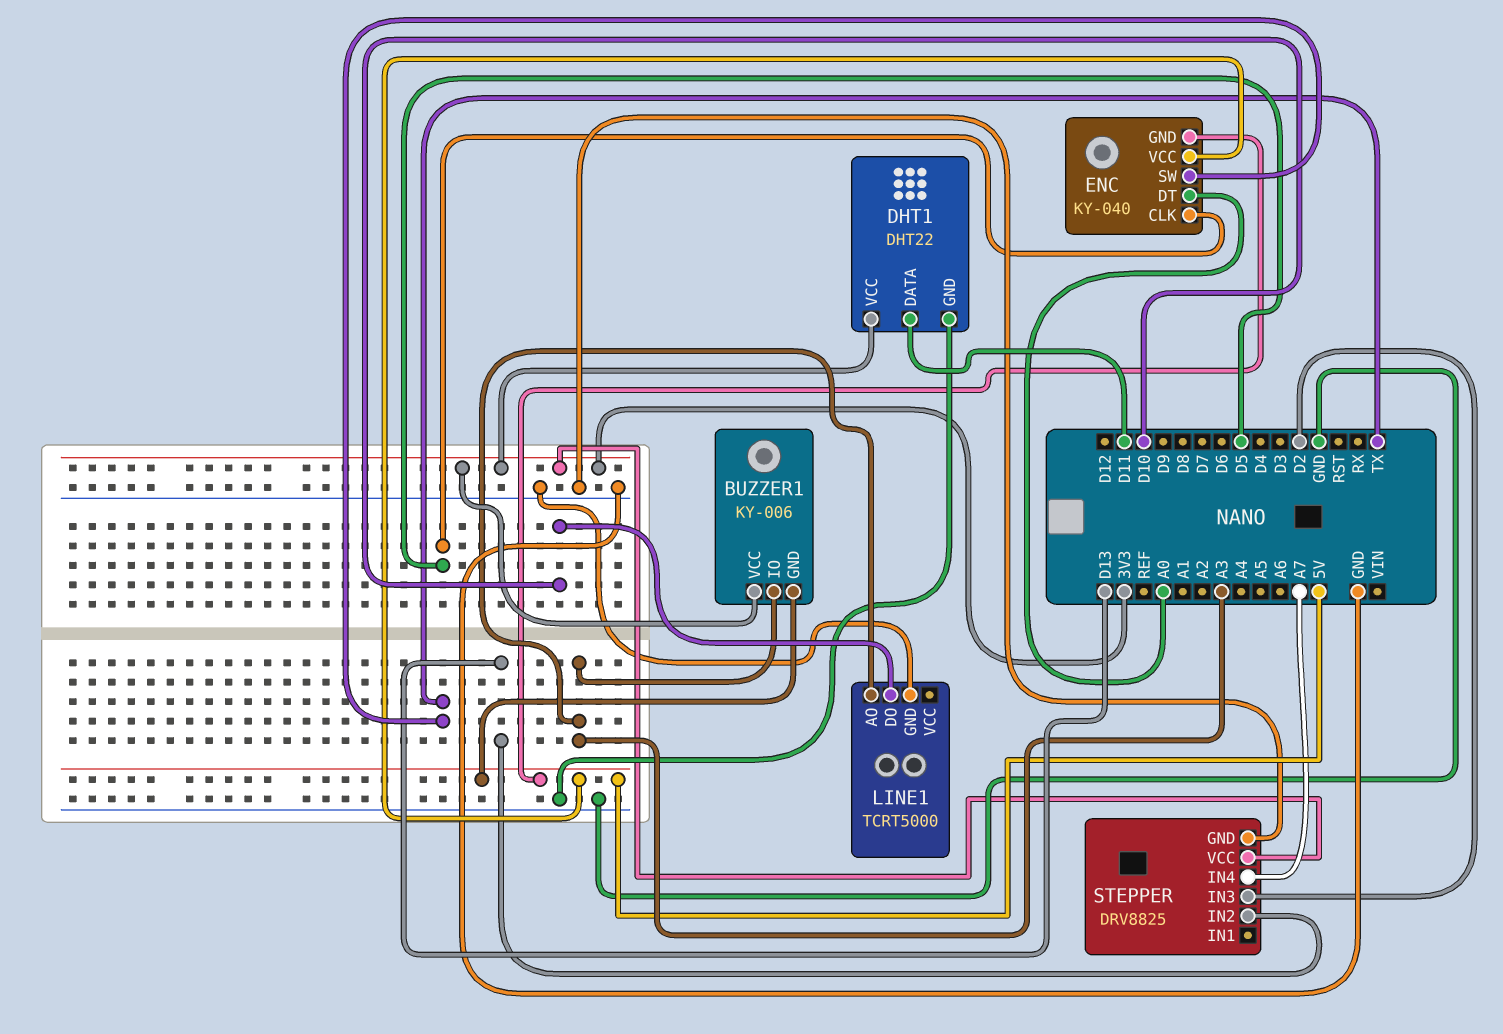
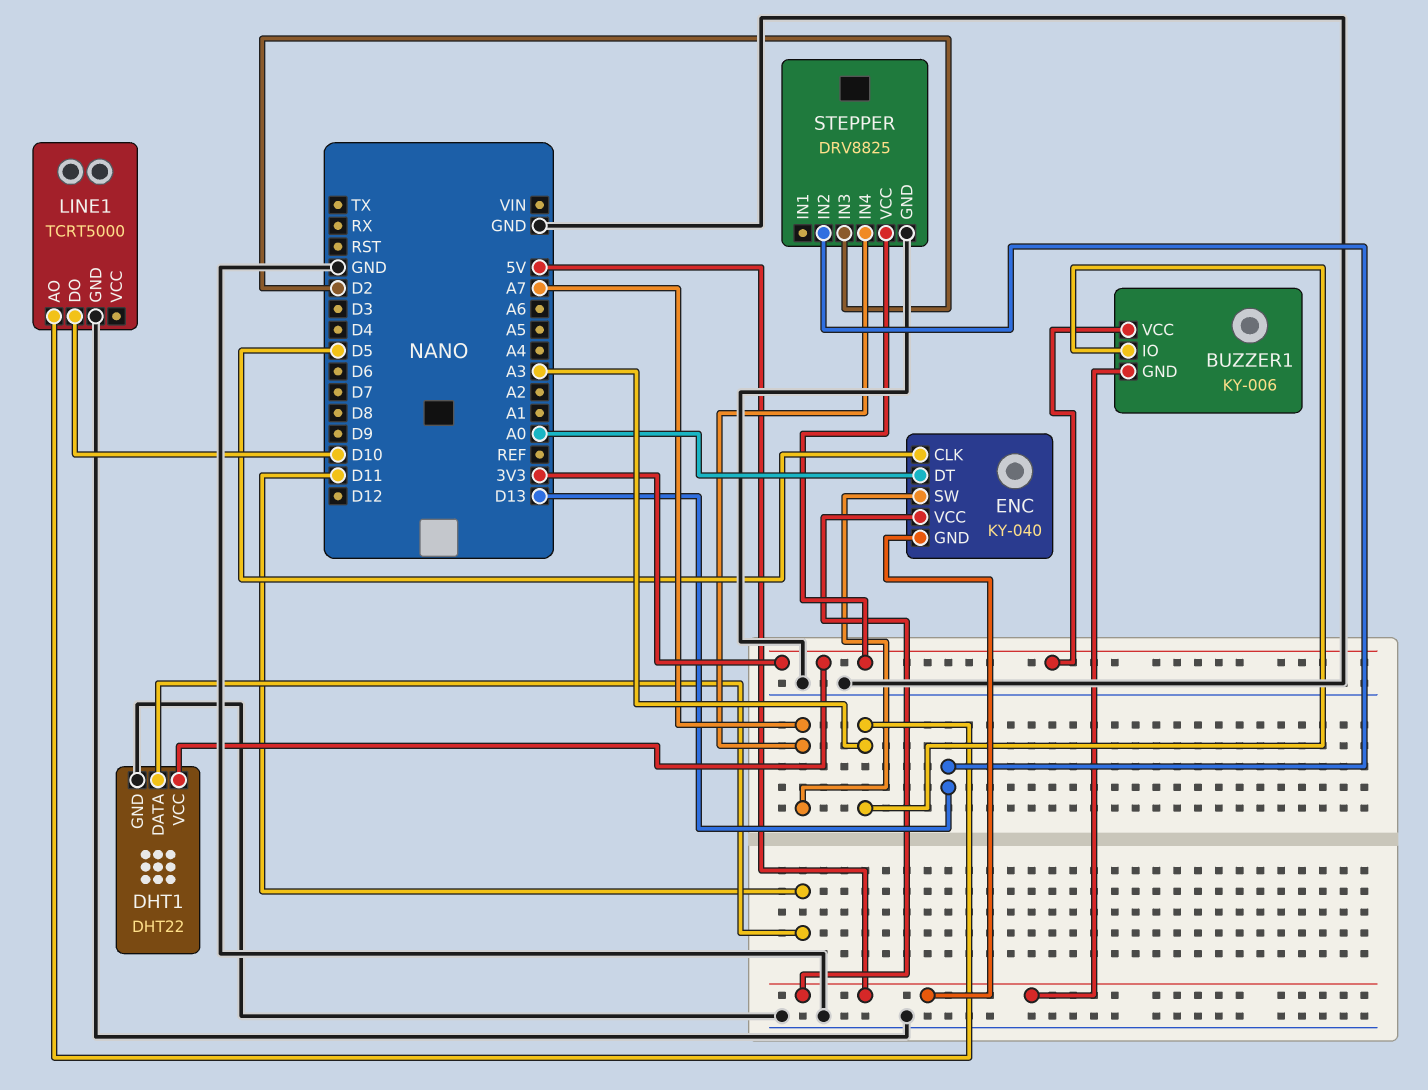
ENC pin SW: TX -> A7

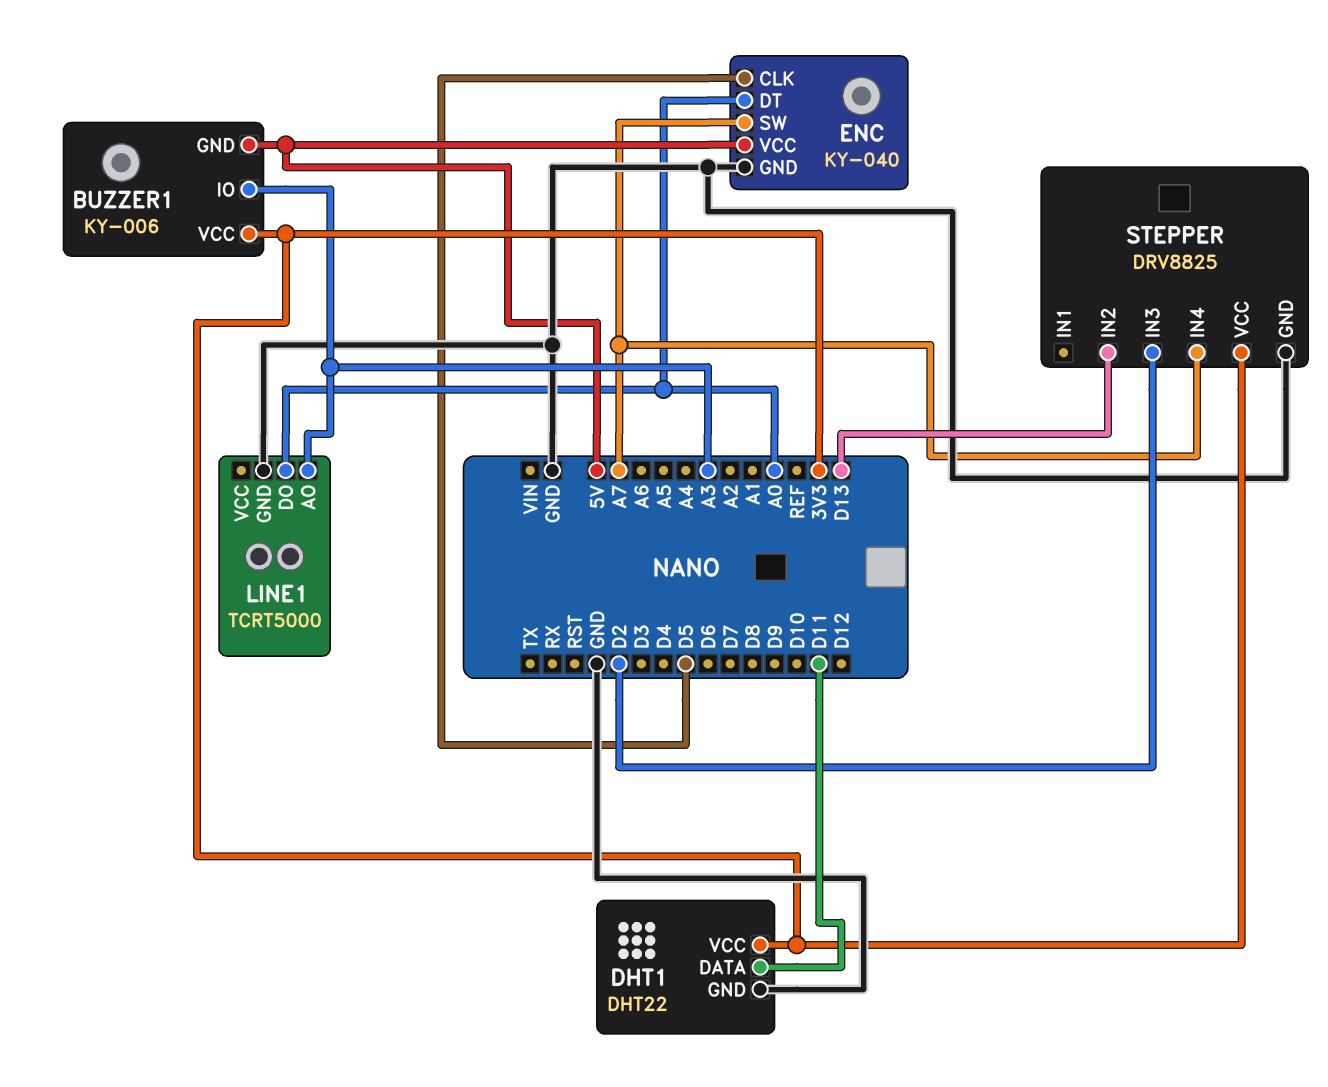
ENC pin GND: 5V -> GND
LINE1 pin DO: D10 -> A0

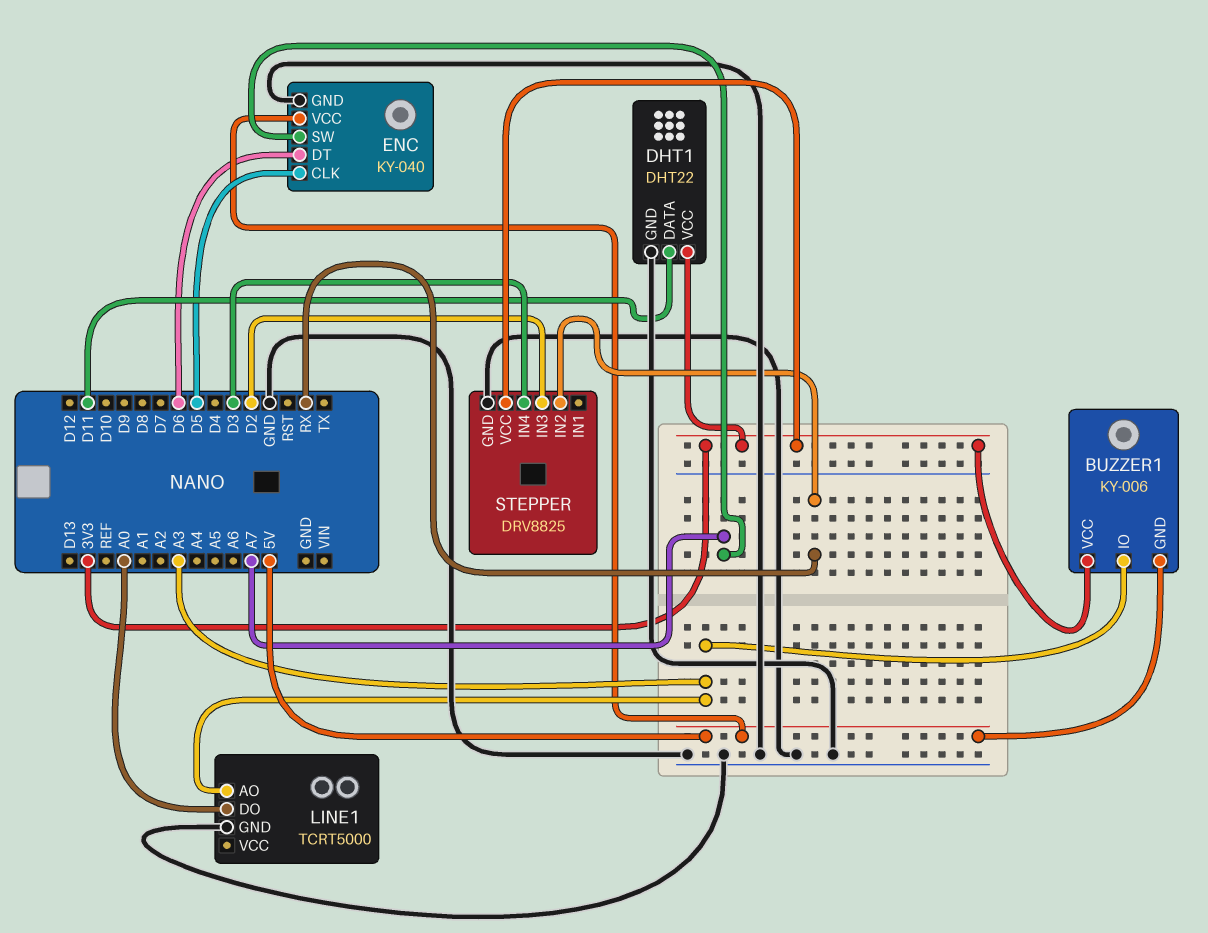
ENC pin DT: A0 -> D6
STEPPER pin IN2: D13 -> RX
STEPPER pin IN4: A7 -> D3

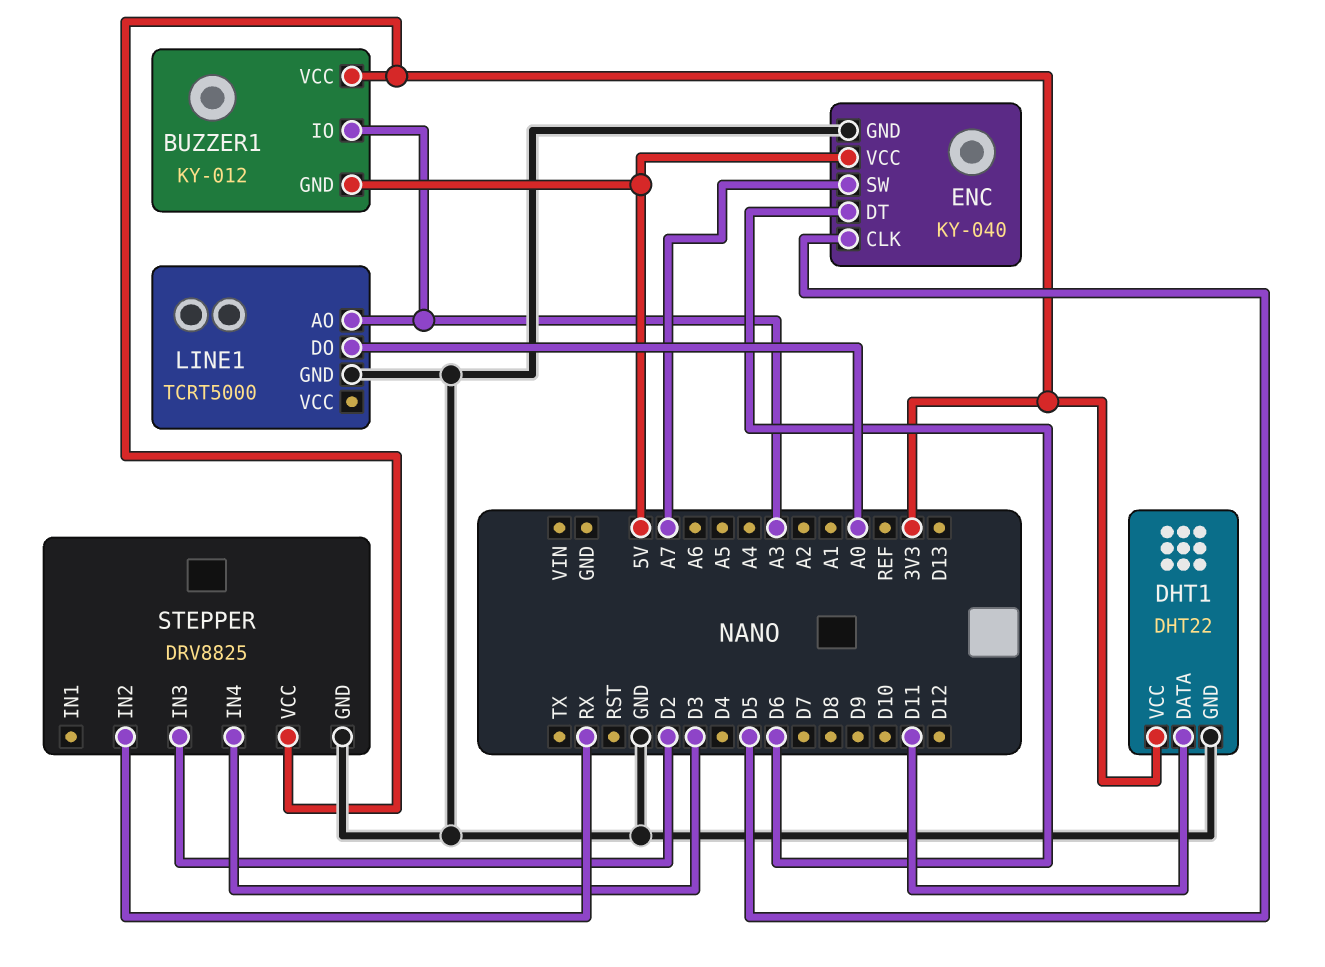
BUZZER1: KY-006 -> KY-012

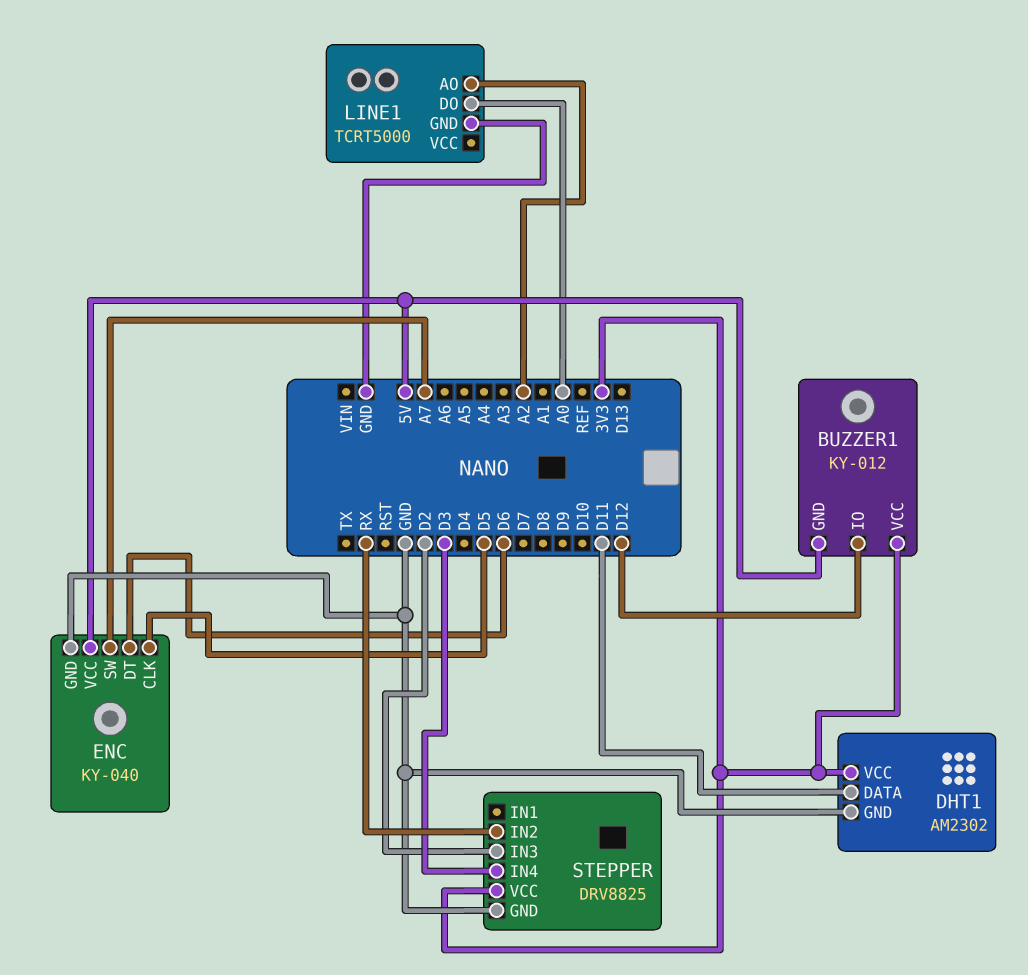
BUZZER1 pin IO: A3 -> D12
DHT1: DHT22 -> AM2302
LINE1 pin AO: A3 -> A2

